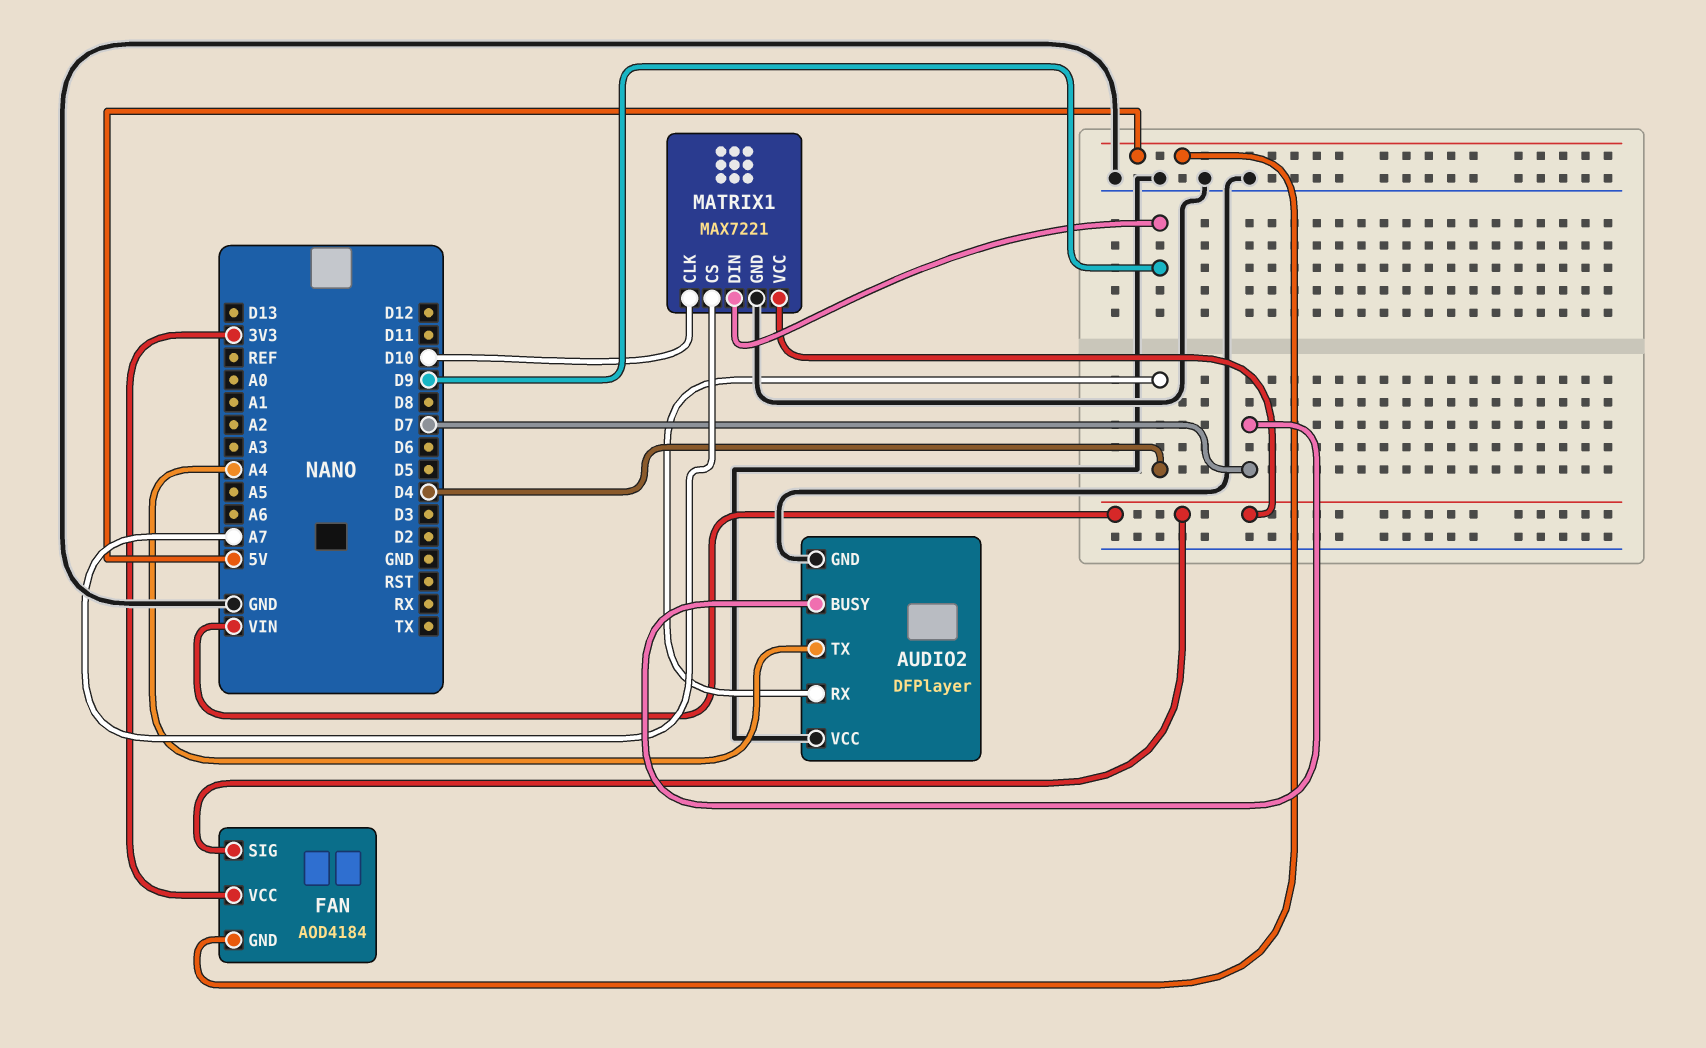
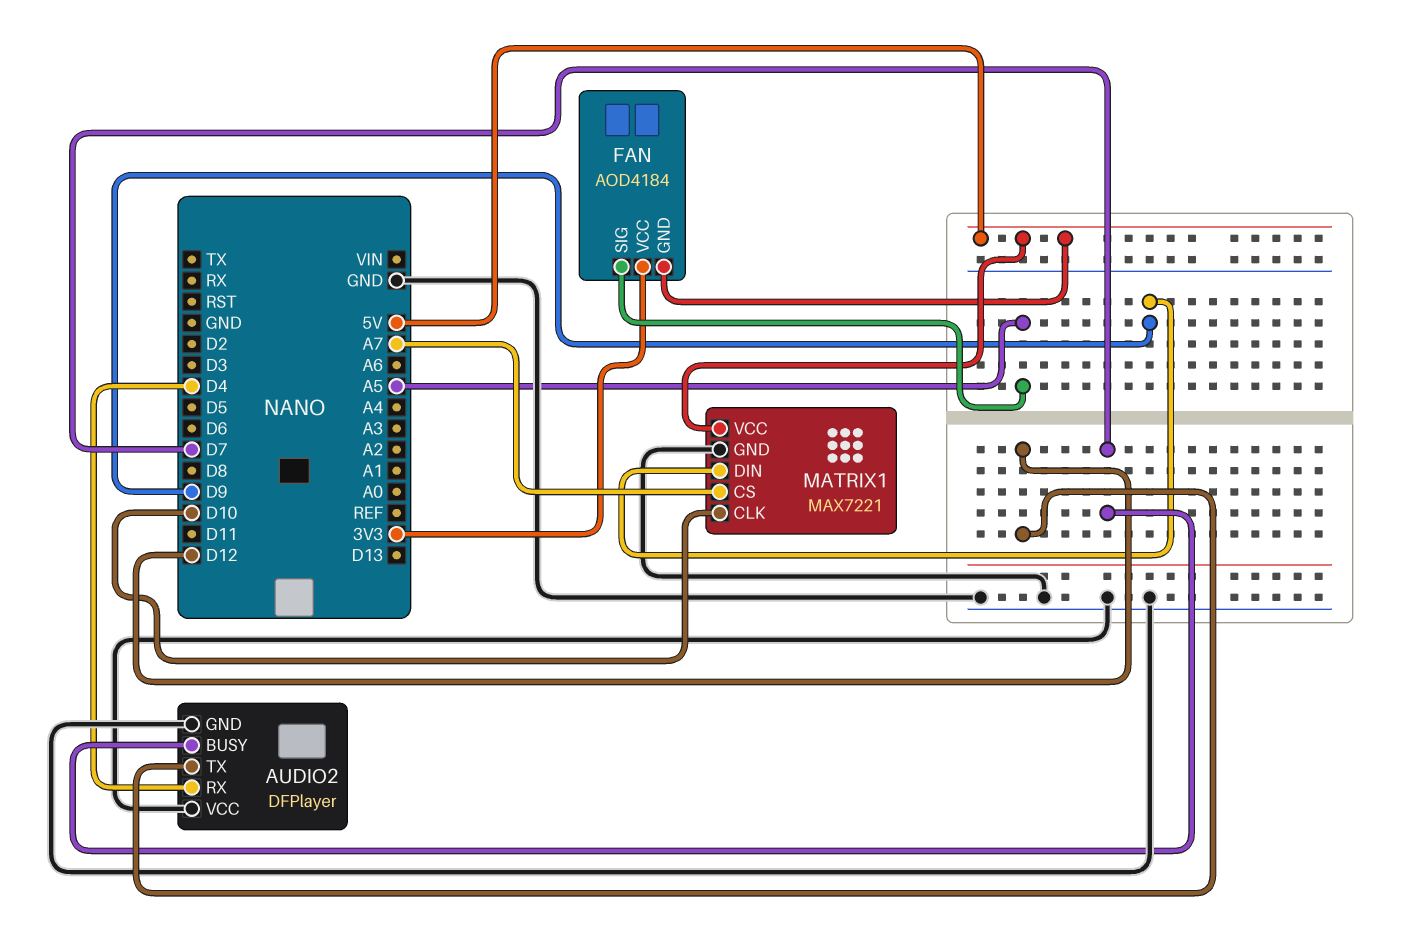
AUDIO2 pin TX: A4 -> D12
FAN pin SIG: VIN -> A5
MATRIX1 pin VCC: VIN -> 5V

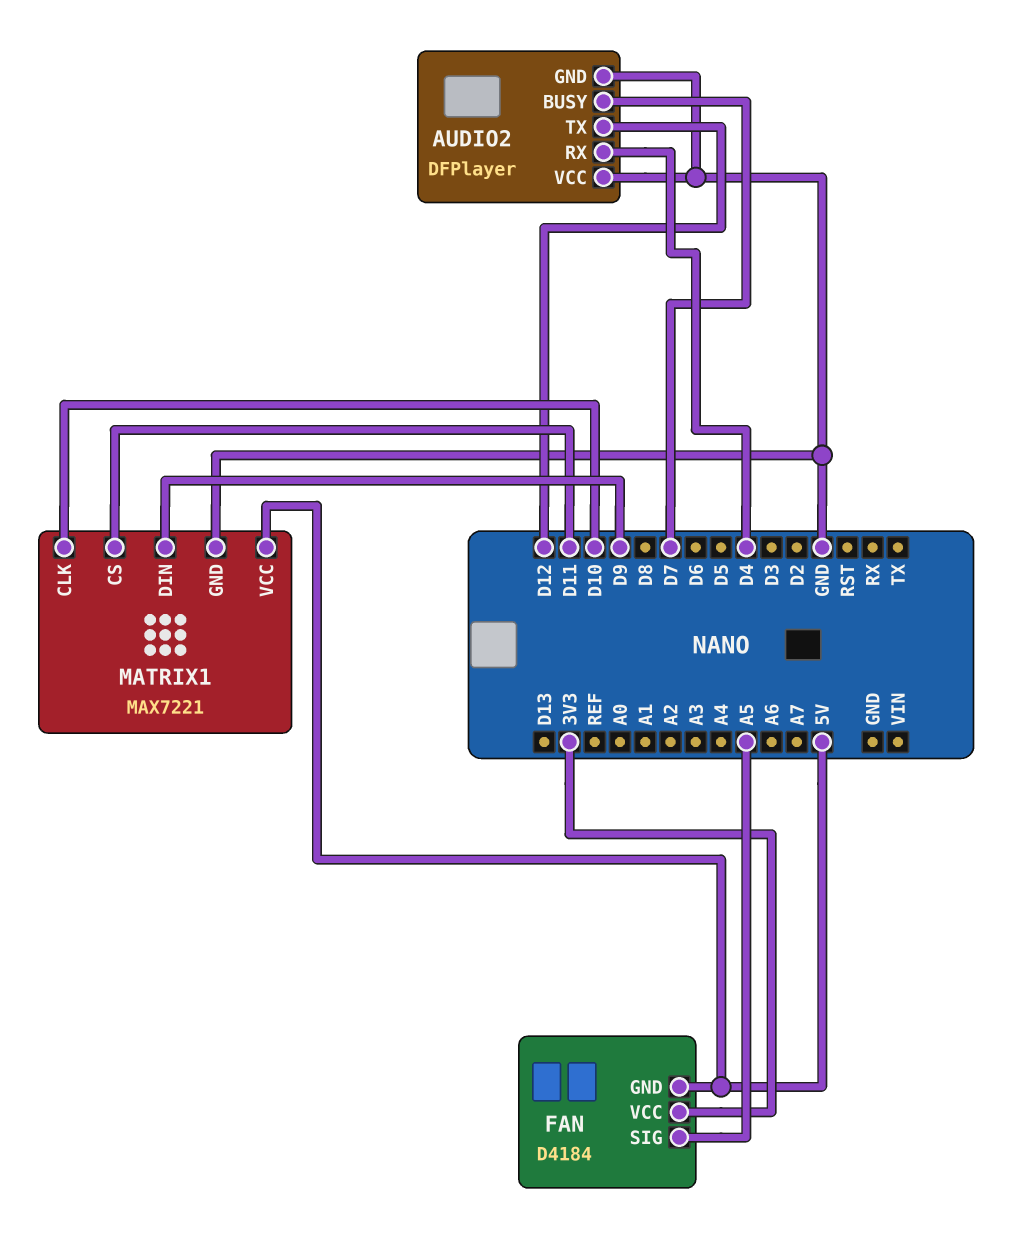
FAN: AOD4184 -> D4184
MATRIX1 pin CS: A7 -> D11

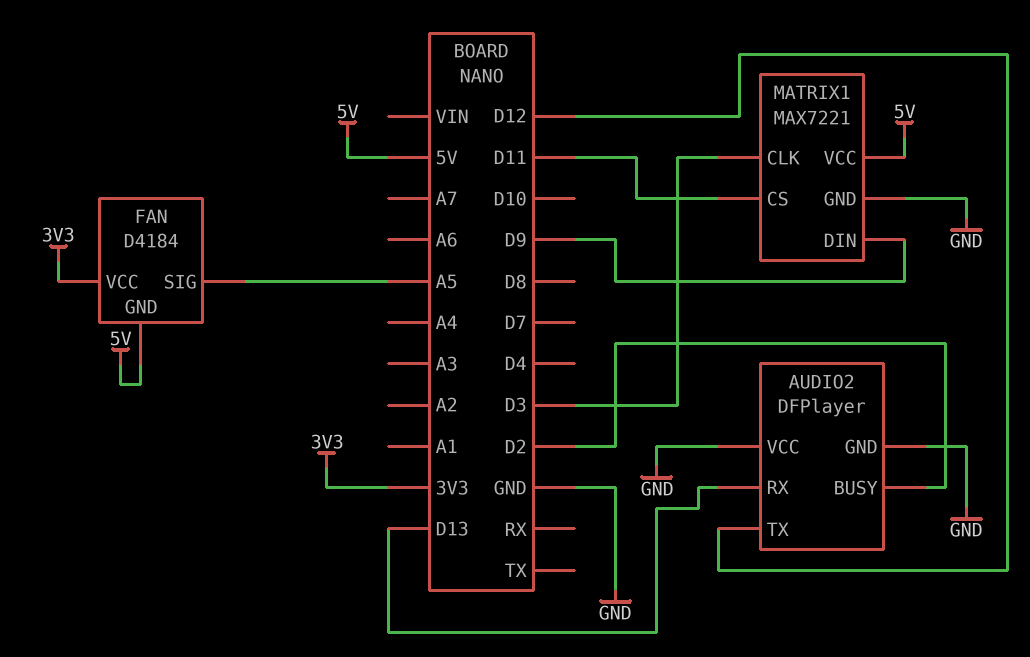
AUDIO2 pin BUSY: D7 -> D2
AUDIO2 pin RX: D4 -> D13
MATRIX1 pin CLK: D10 -> D3

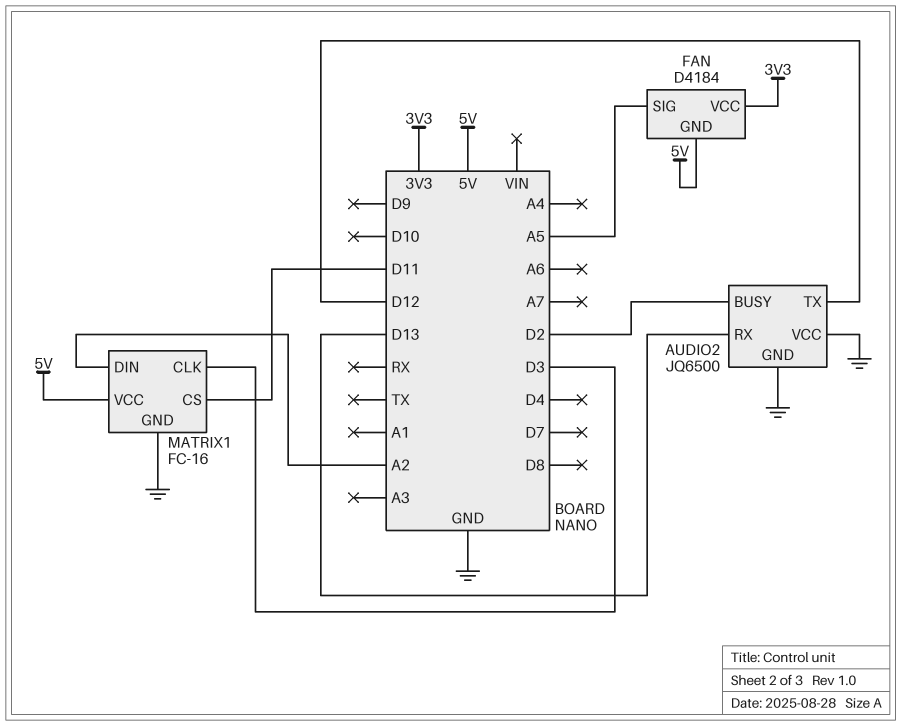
AUDIO2: DFPlayer -> JQ6500
MATRIX1: MAX7221 -> FC-16
MATRIX1 pin DIN: D9 -> A2

